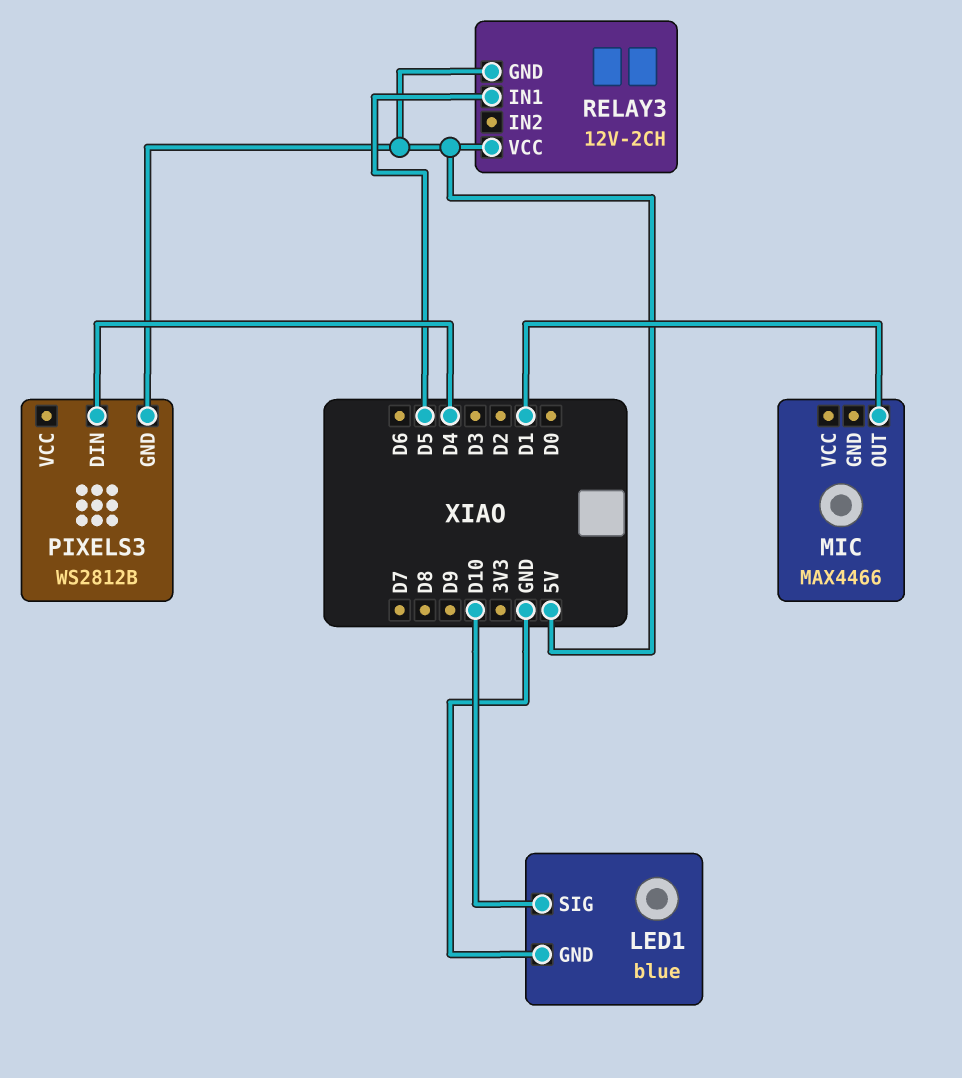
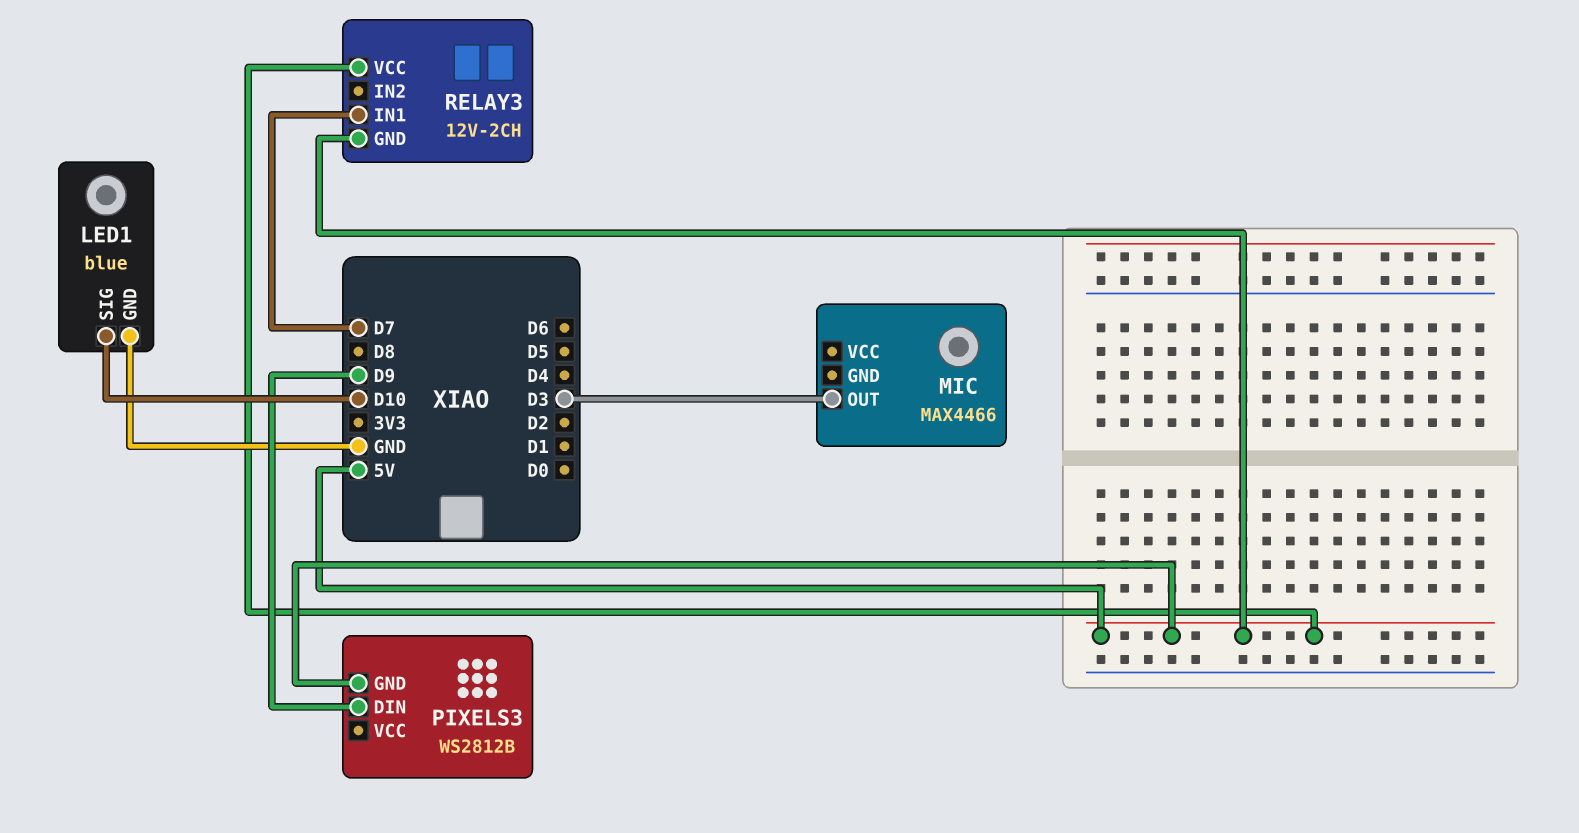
MIC pin OUT: D1 -> D3
PIXELS3 pin DIN: D4 -> D9
RELAY3 pin IN1: D5 -> D7

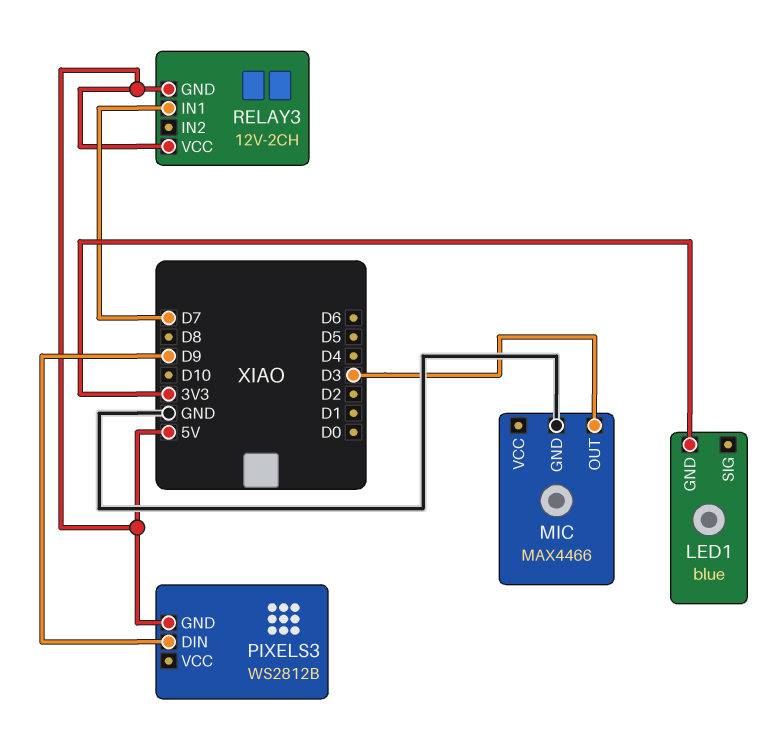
LED1 pin GND: GND -> 3V3
LED1 pin SIG: D10 -> none
MIC pin GND: none -> GND

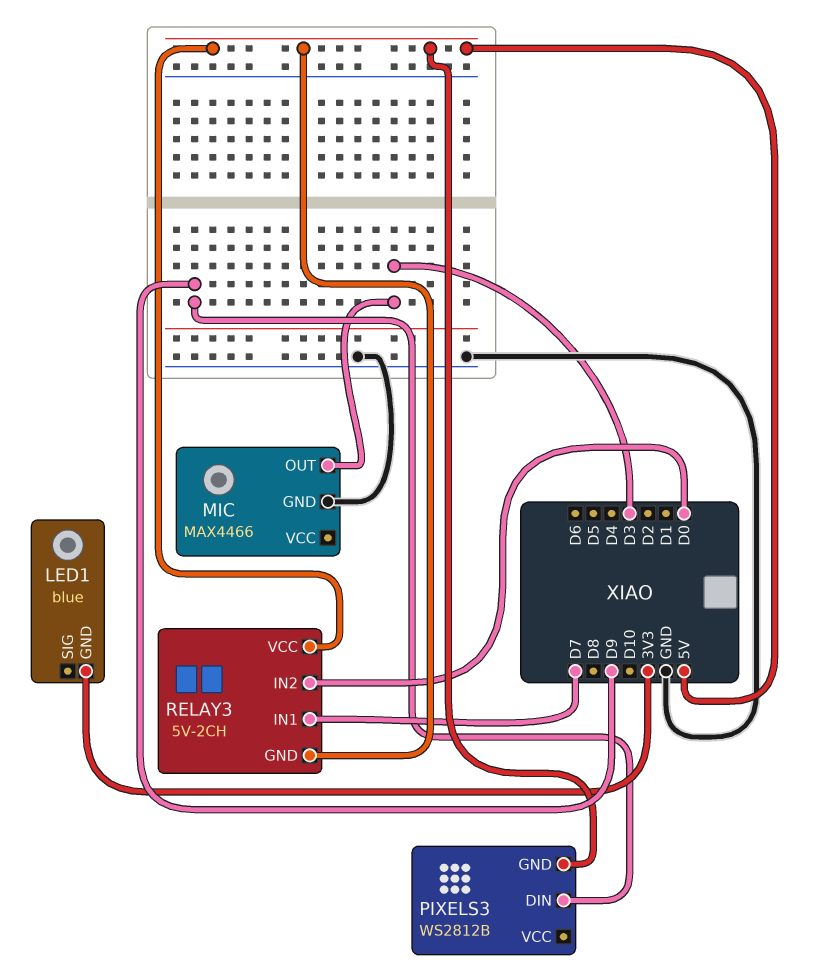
RELAY3: 12V-2CH -> 5V-2CH
RELAY3 pin IN2: none -> D0

